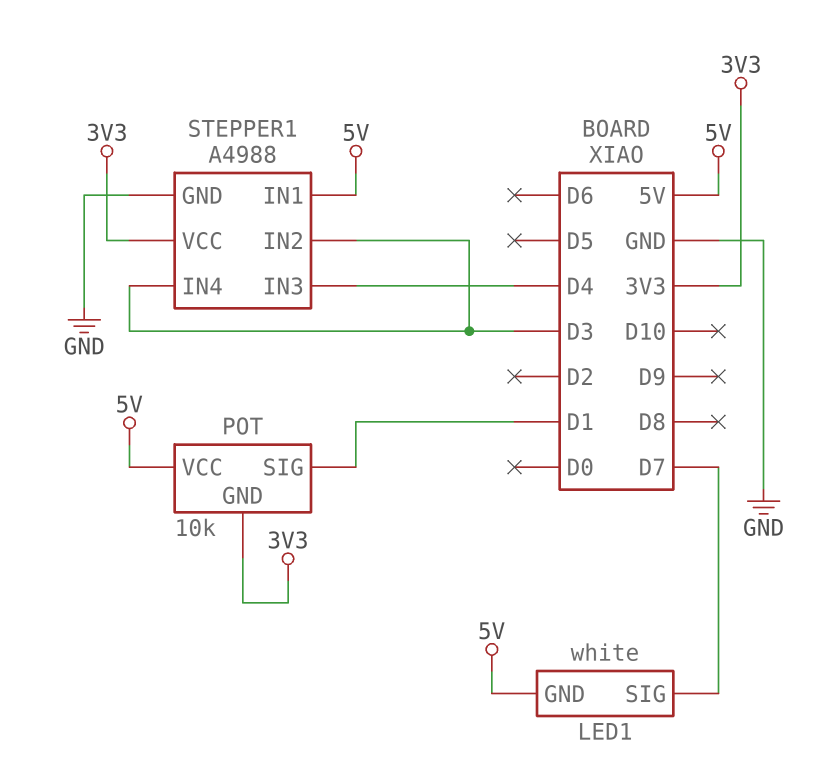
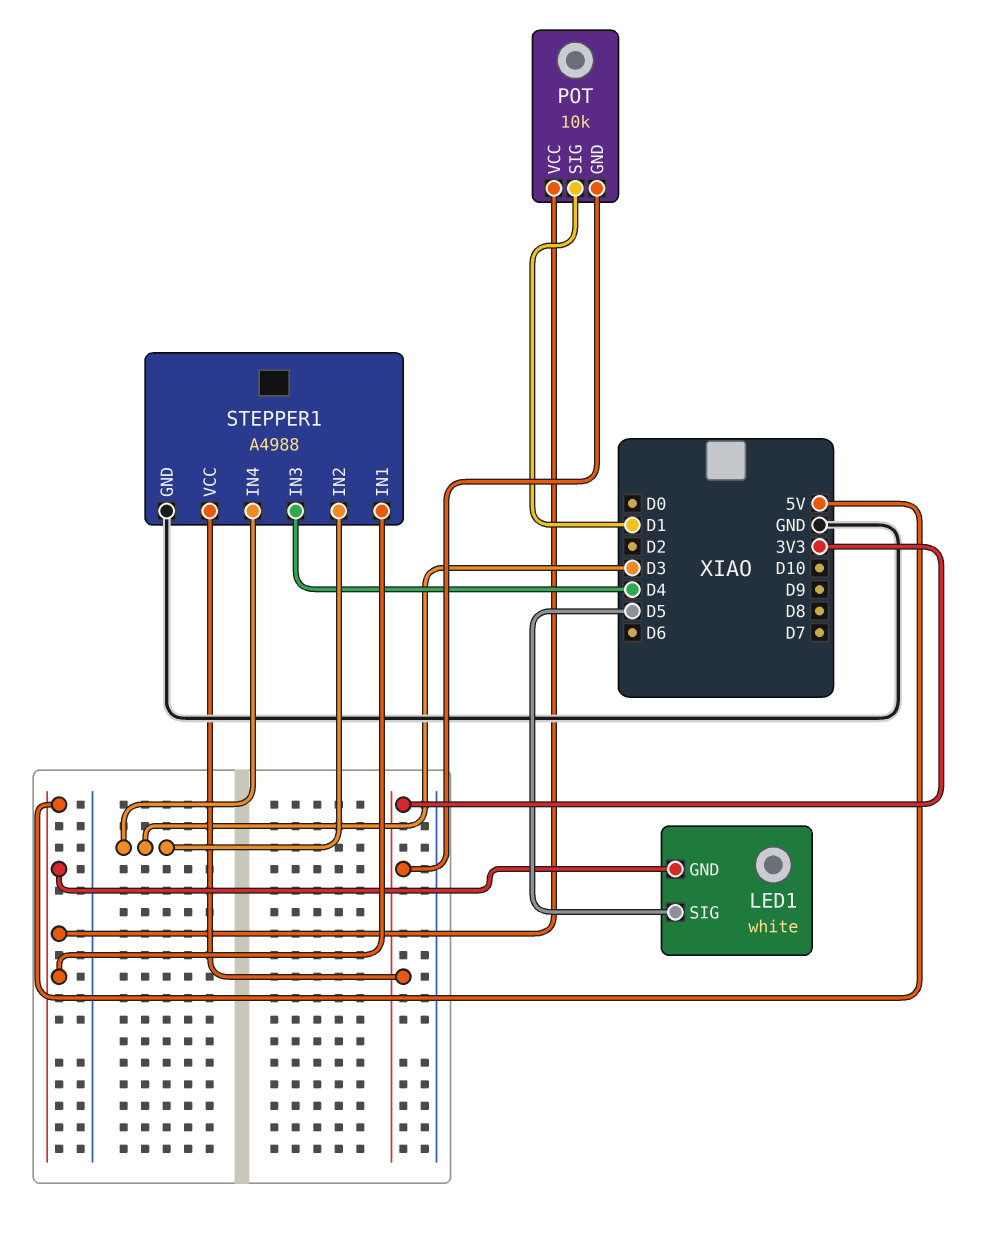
LED1 pin SIG: D7 -> D5

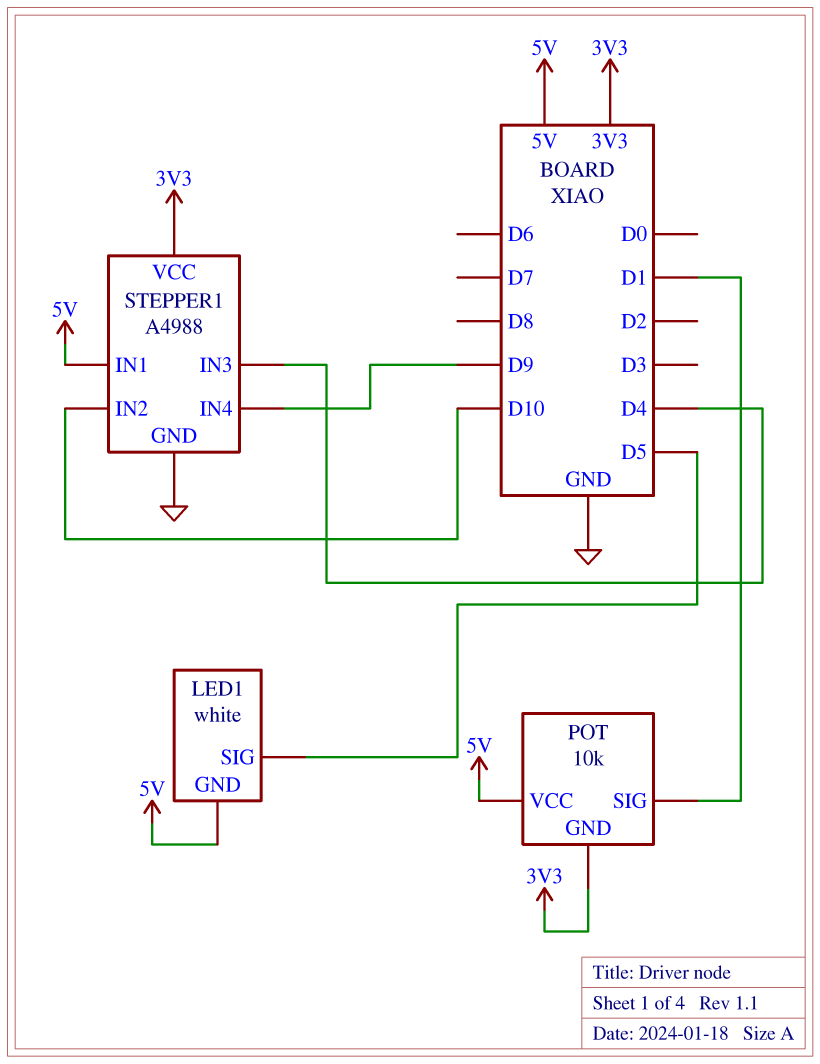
STEPPER1 pin IN2: D3 -> D10
STEPPER1 pin IN4: D3 -> D9

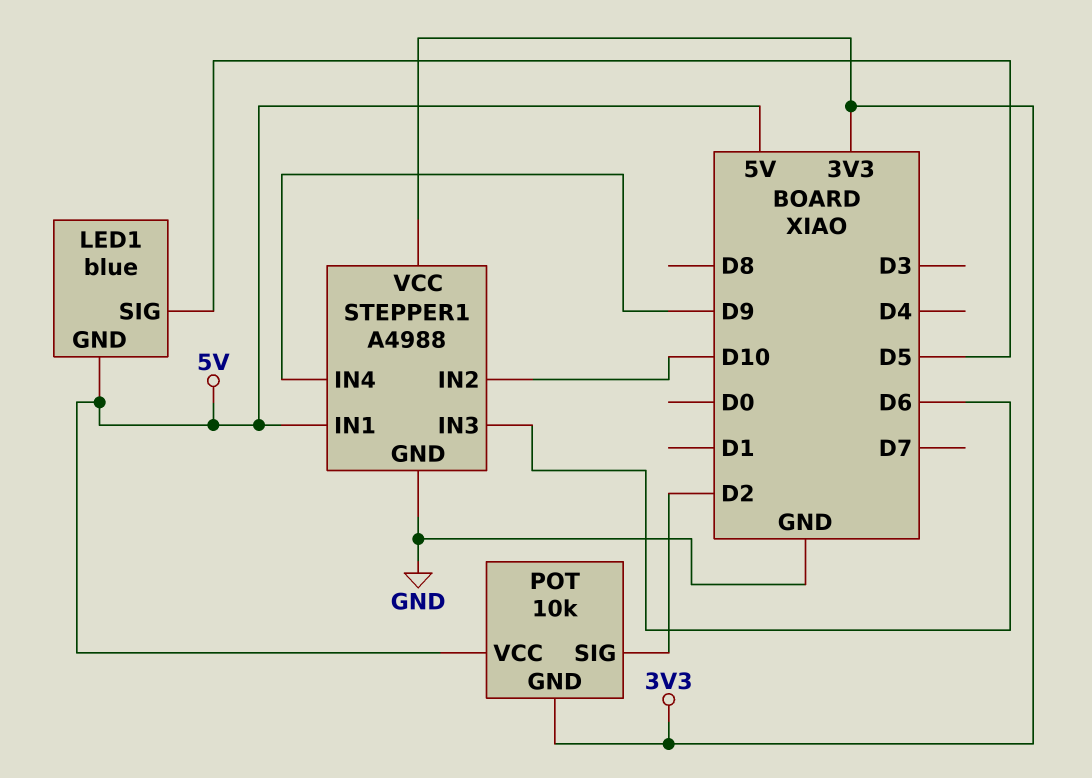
LED1: white -> blue
POT pin SIG: D1 -> D2
STEPPER1 pin IN3: D4 -> D6

